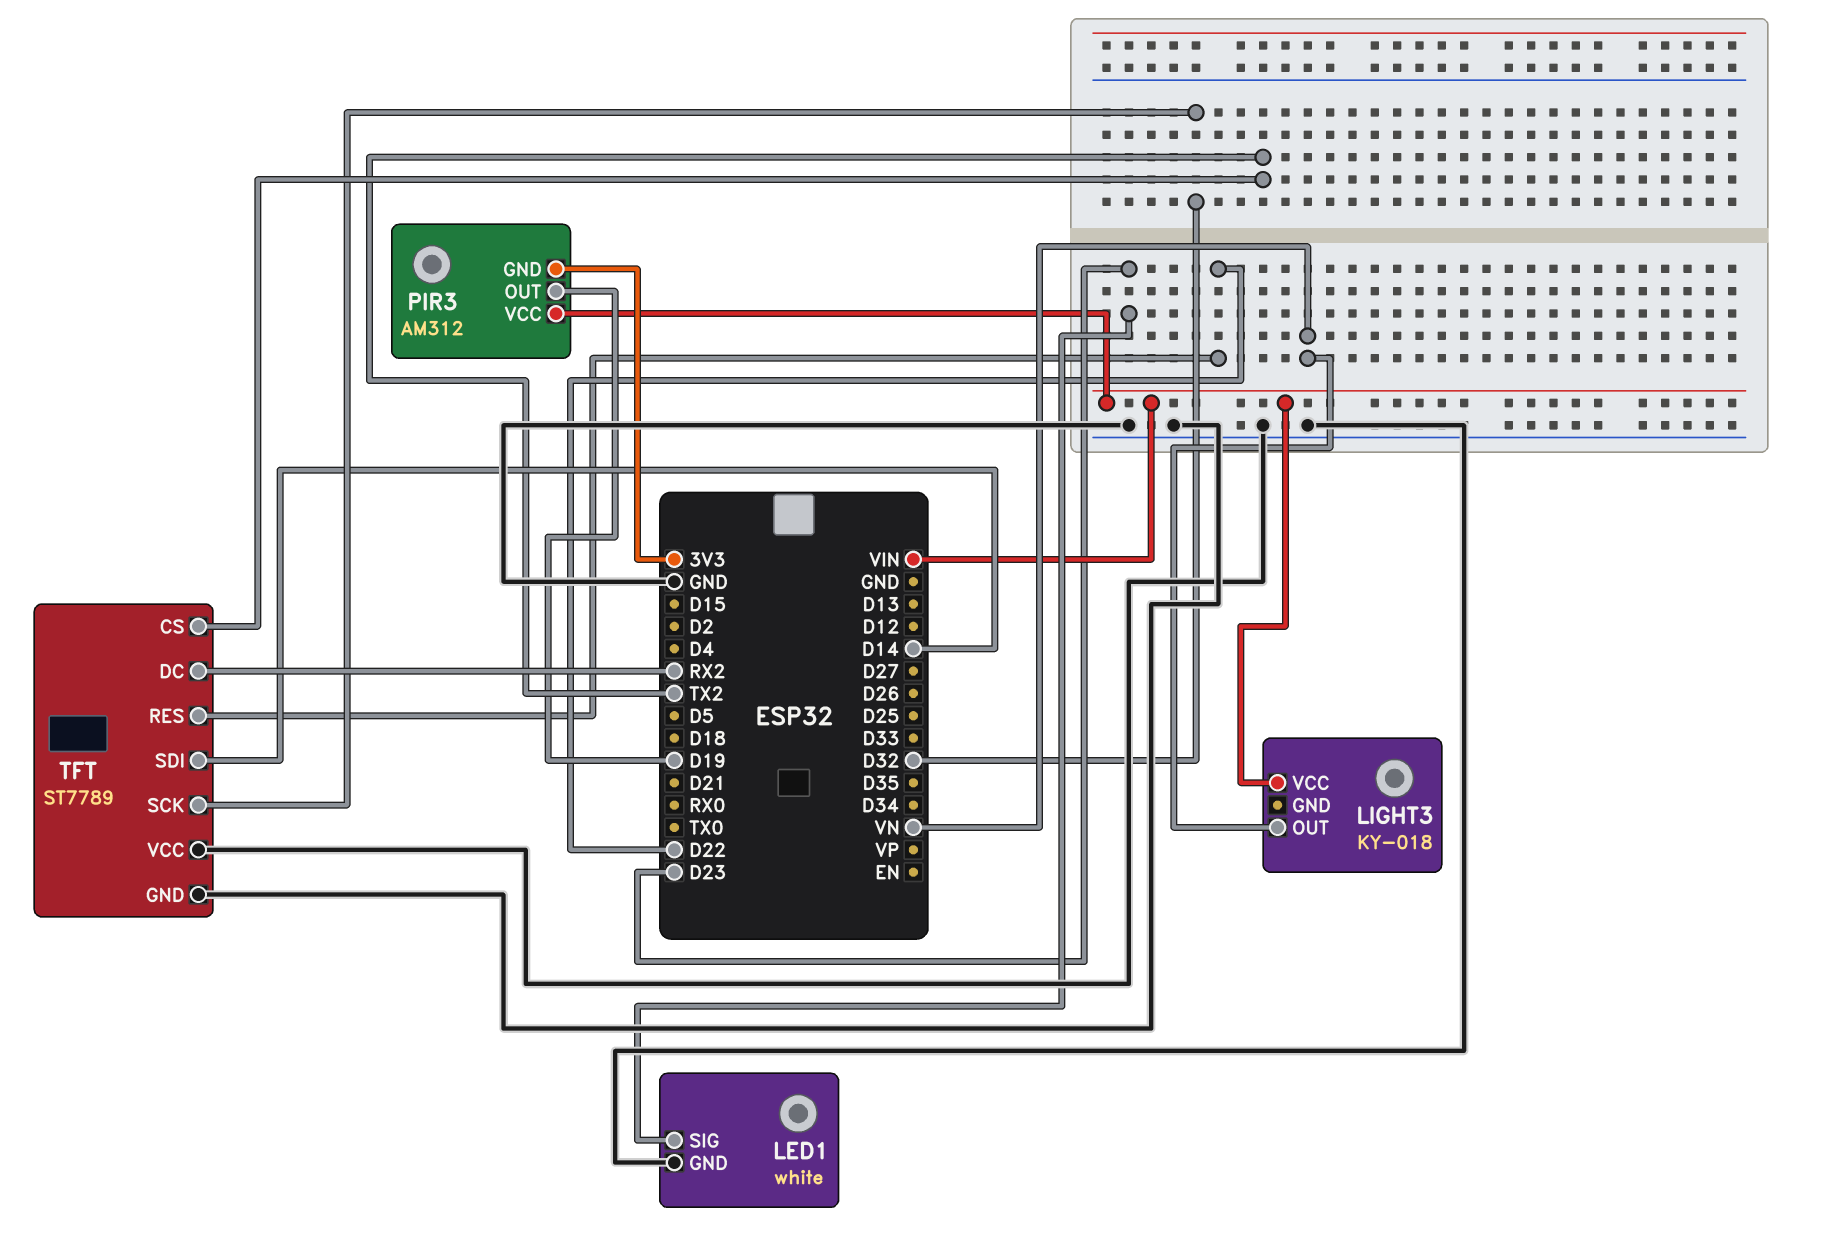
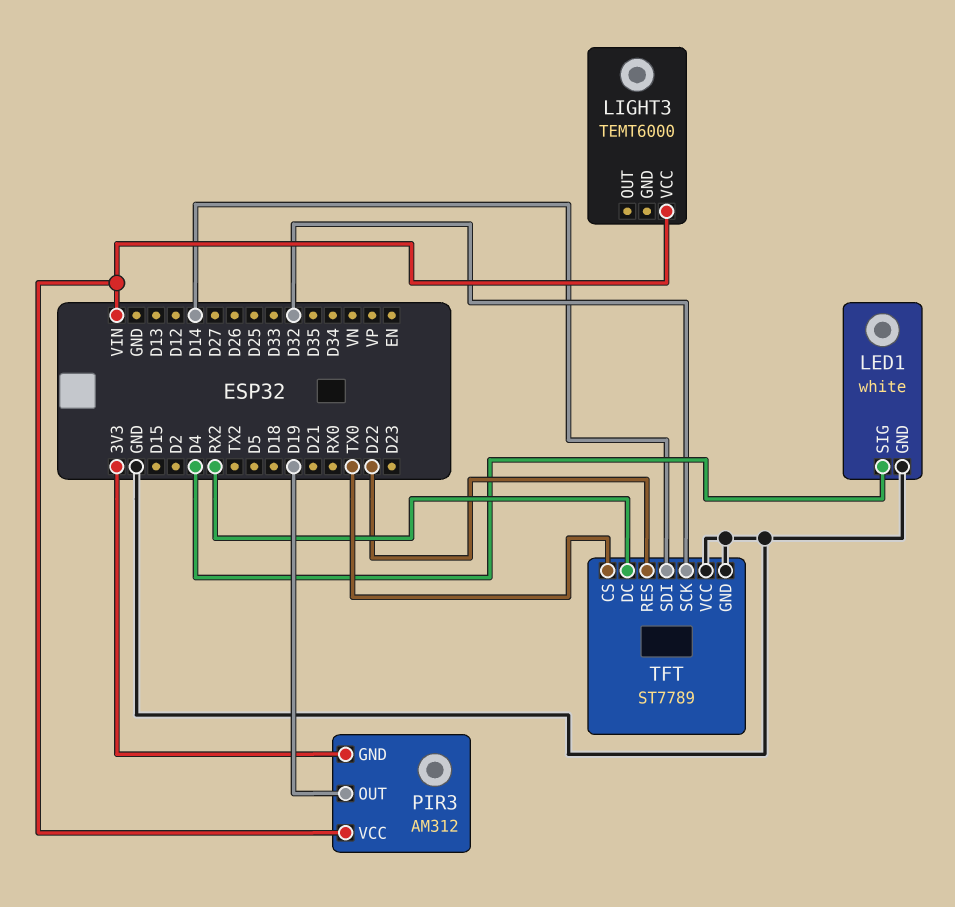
LED1 pin SIG: D23 -> D4
LIGHT3: KY-018 -> TEMT6000
LIGHT3 pin OUT: VN -> none
TFT pin CS: TX2 -> TX0

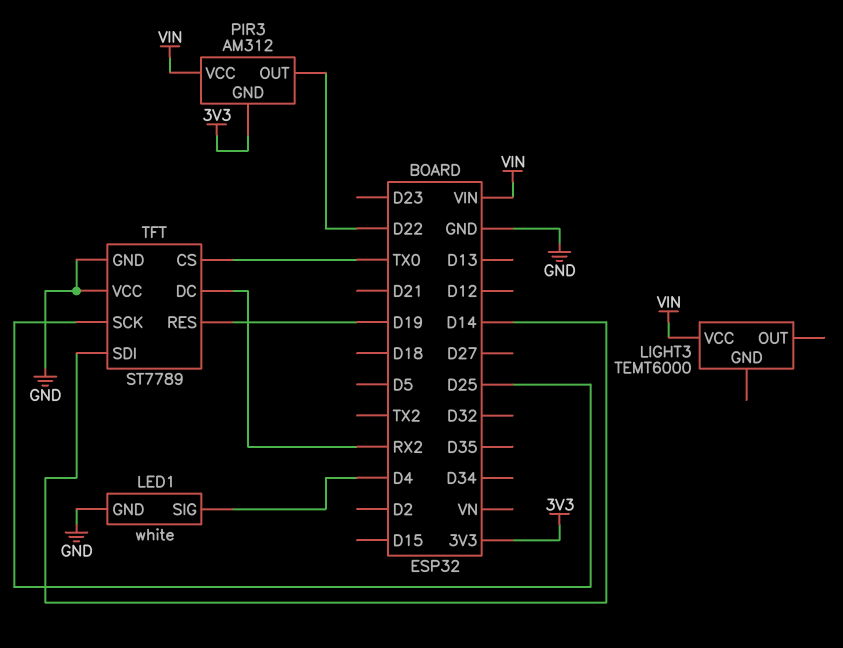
PIR3 pin OUT: D19 -> D22
TFT pin RES: D22 -> D19
TFT pin SCK: D32 -> D25

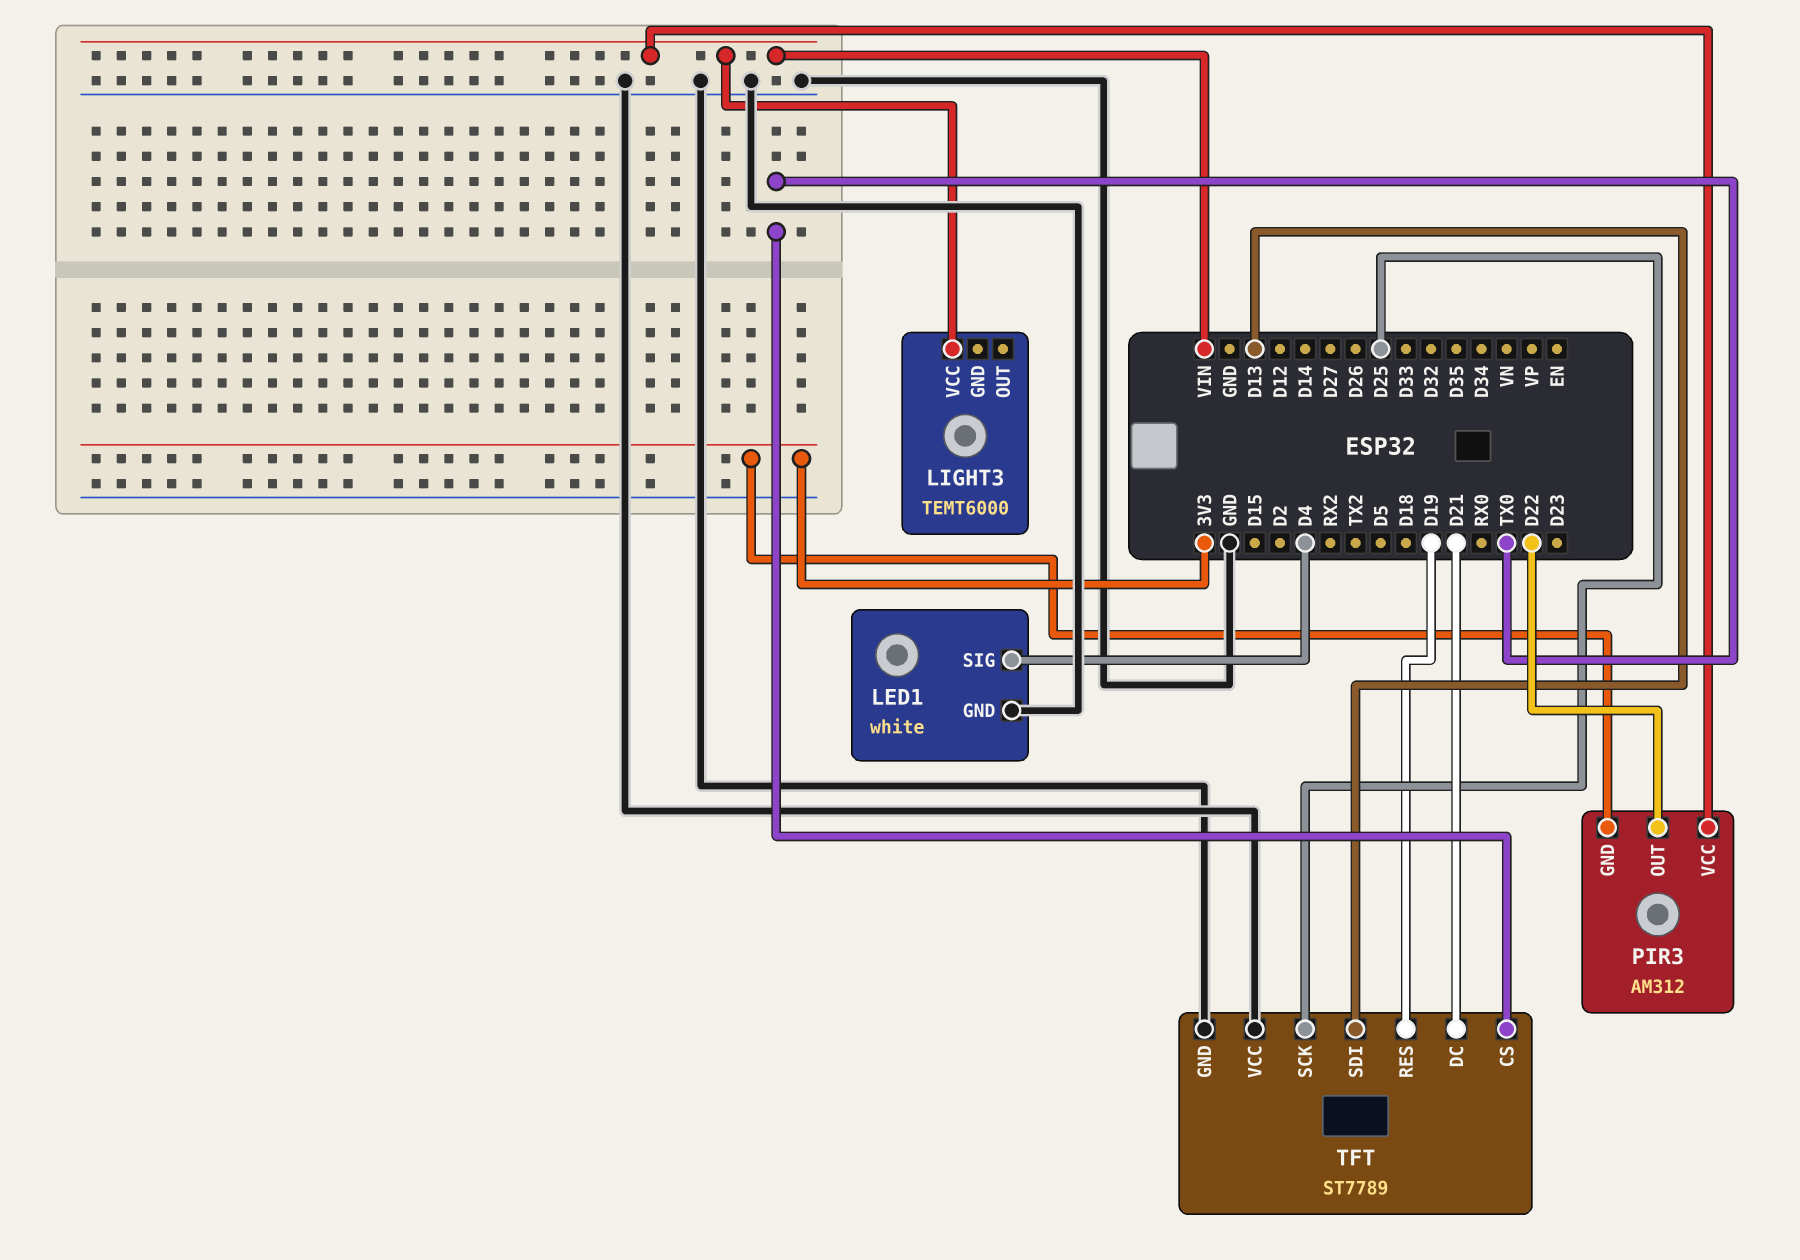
TFT pin DC: RX2 -> D21
TFT pin SDI: D14 -> D13

